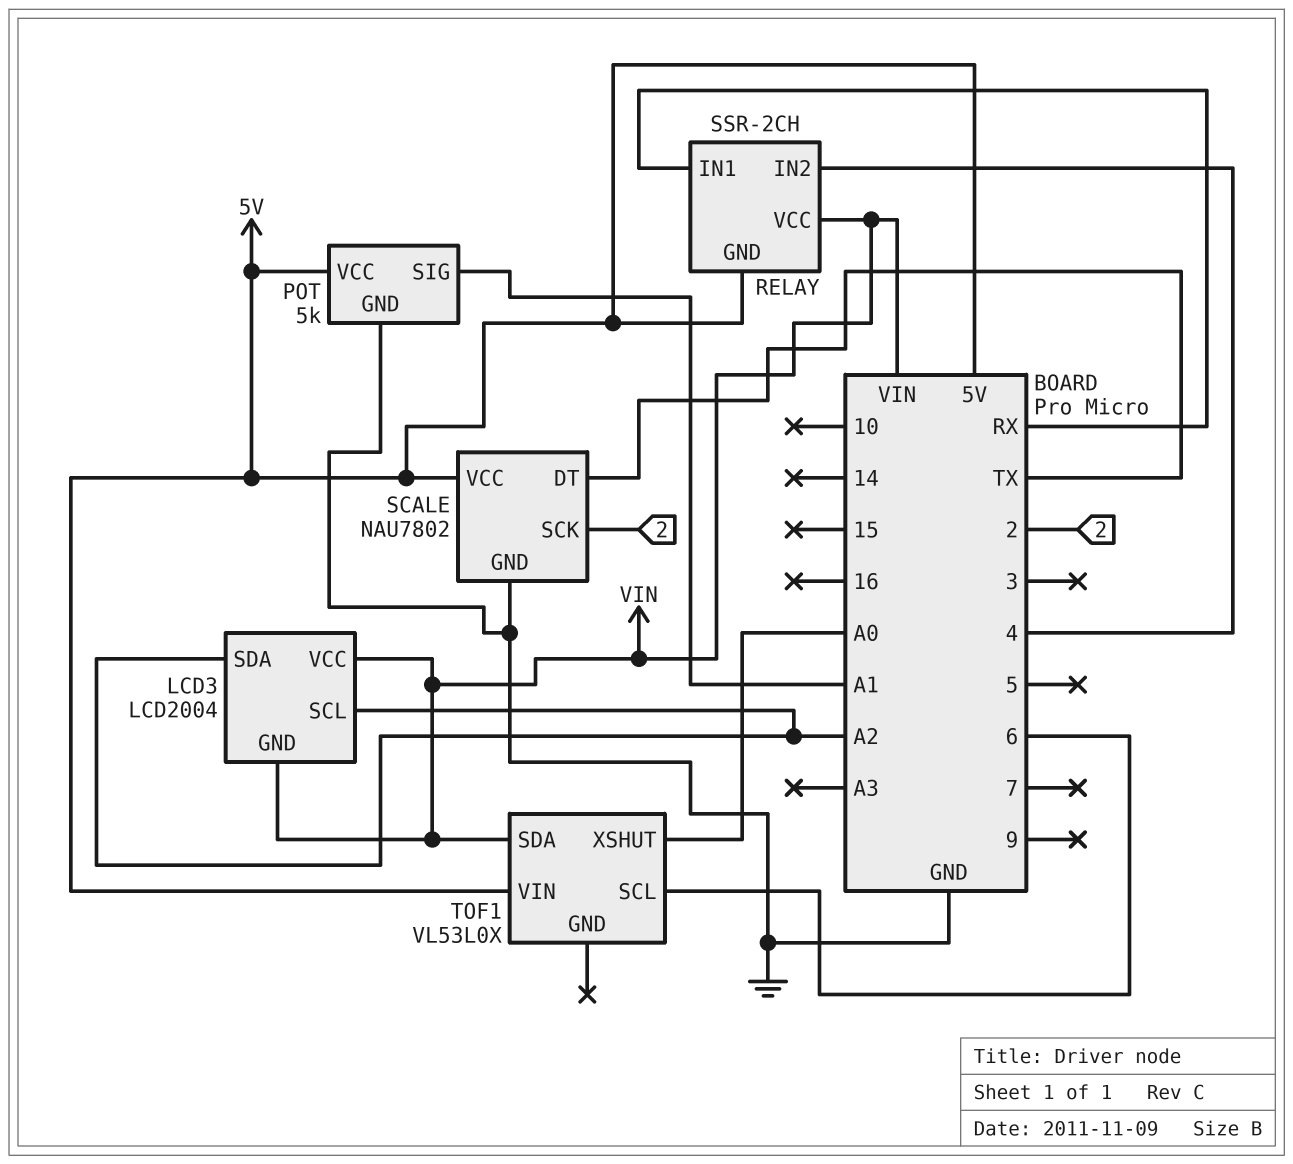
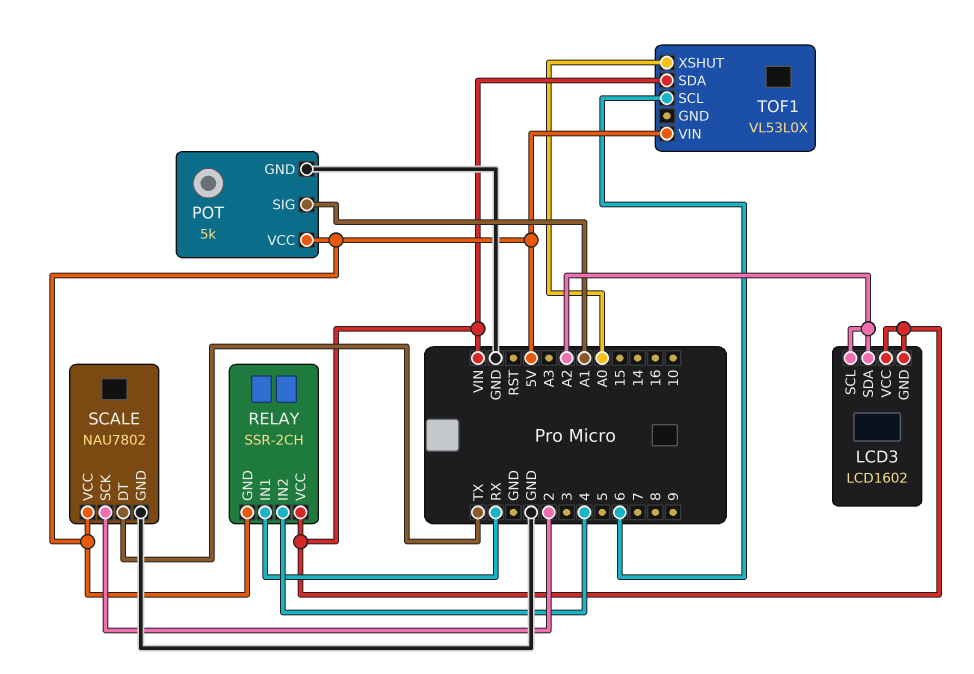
LCD3: LCD2004 -> LCD1602

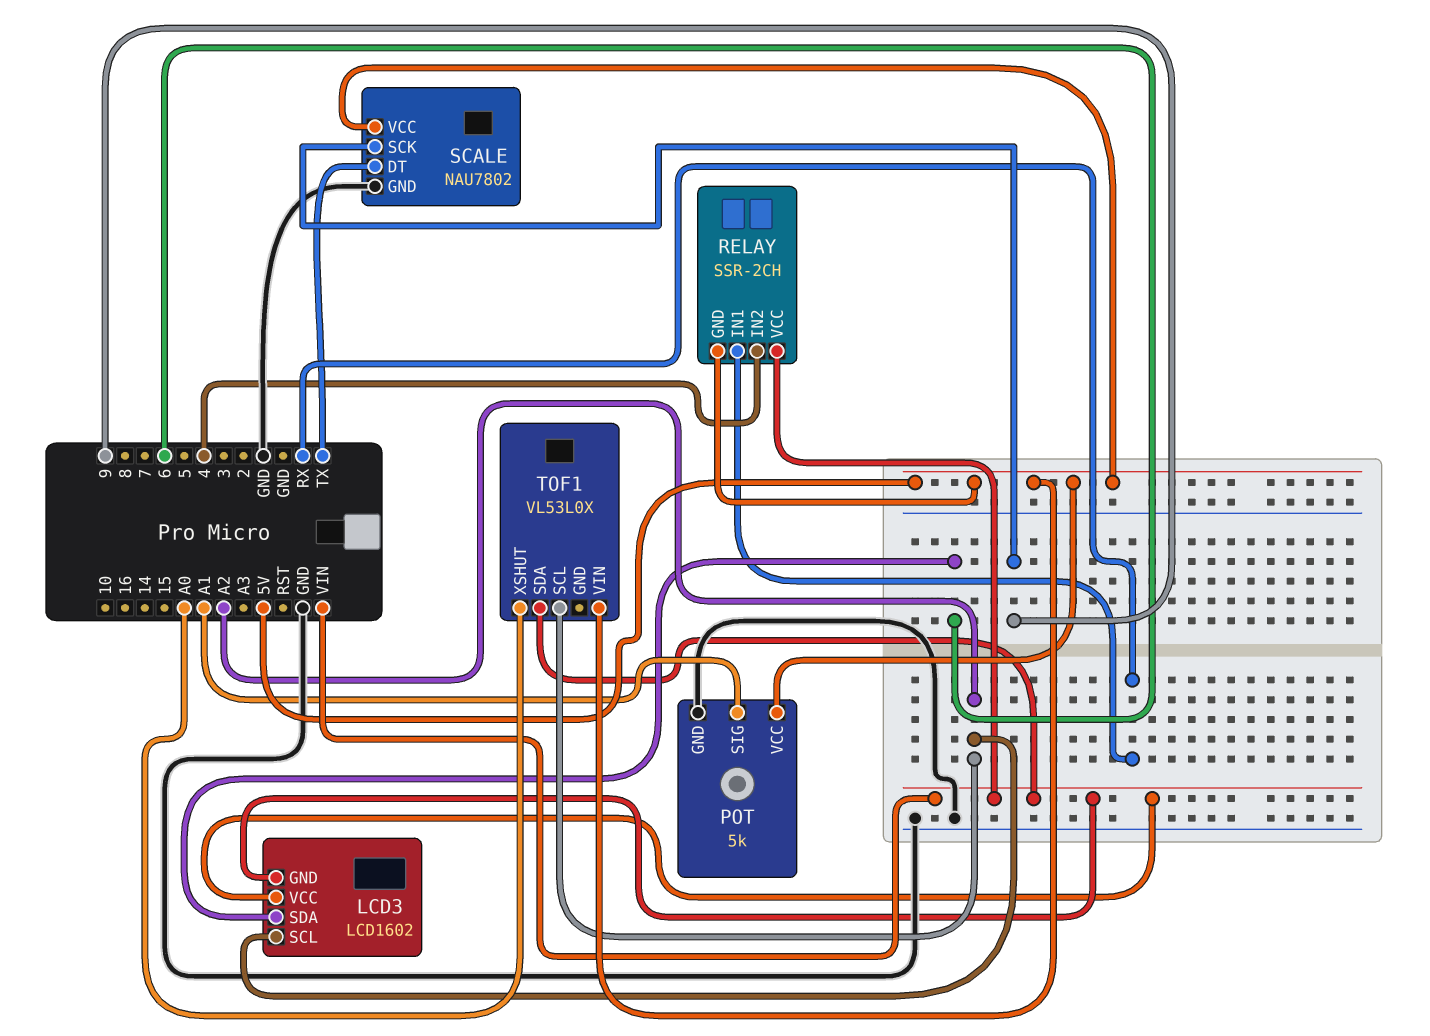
LCD3 pin SDA: A2 -> 6
SCALE pin SCK: 2 -> 9
TOF1 pin SCL: 6 -> A2

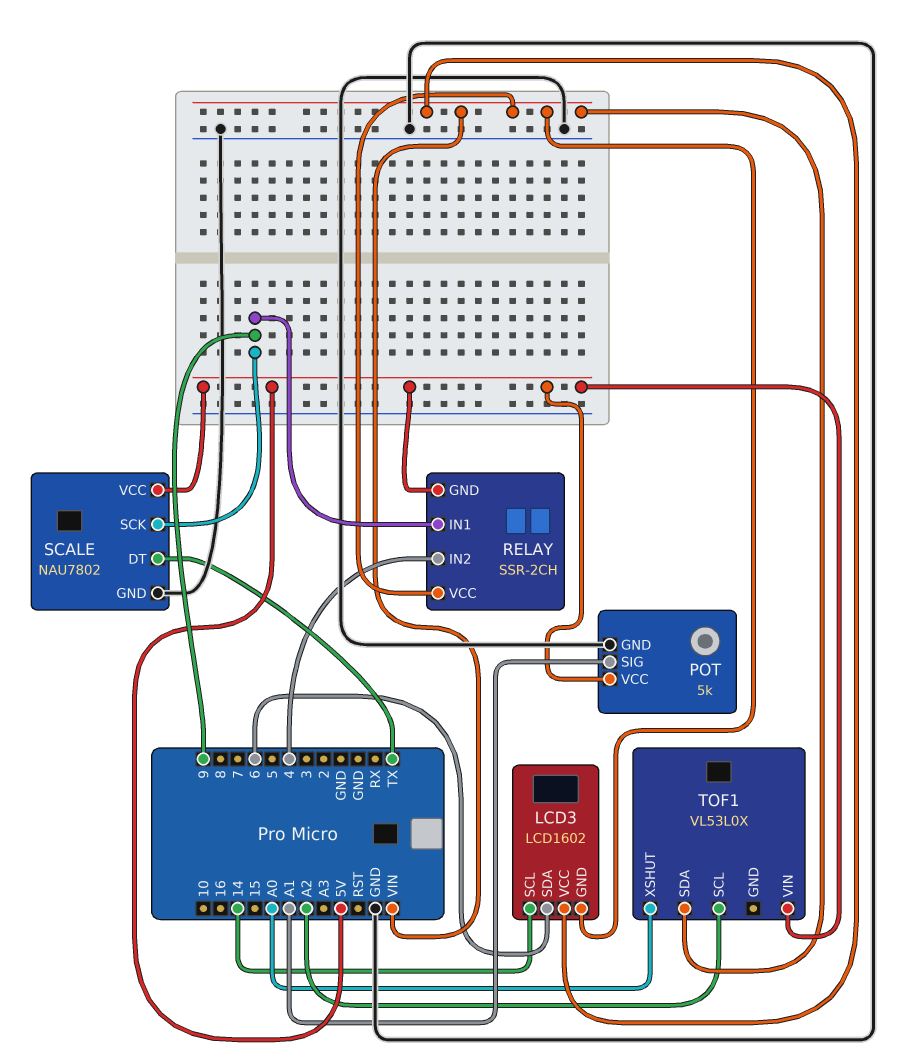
LCD3 pin SCL: A2 -> 14
RELAY pin IN1: RX -> 9

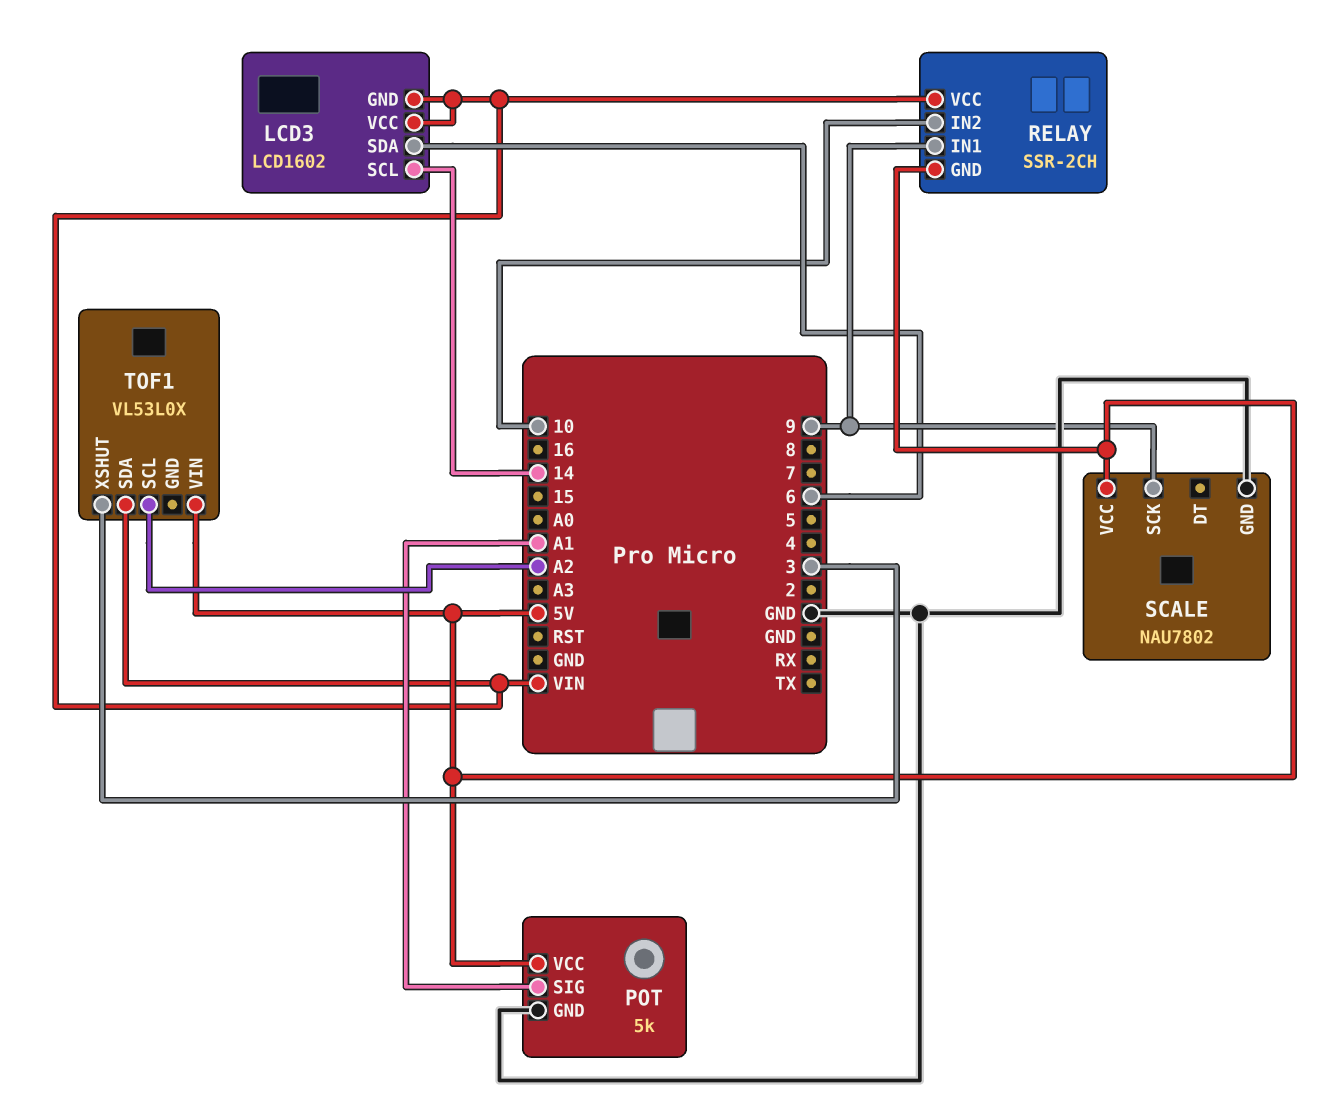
RELAY pin IN2: 4 -> 10
SCALE pin DT: TX -> none
TOF1 pin XSHUT: A0 -> 3

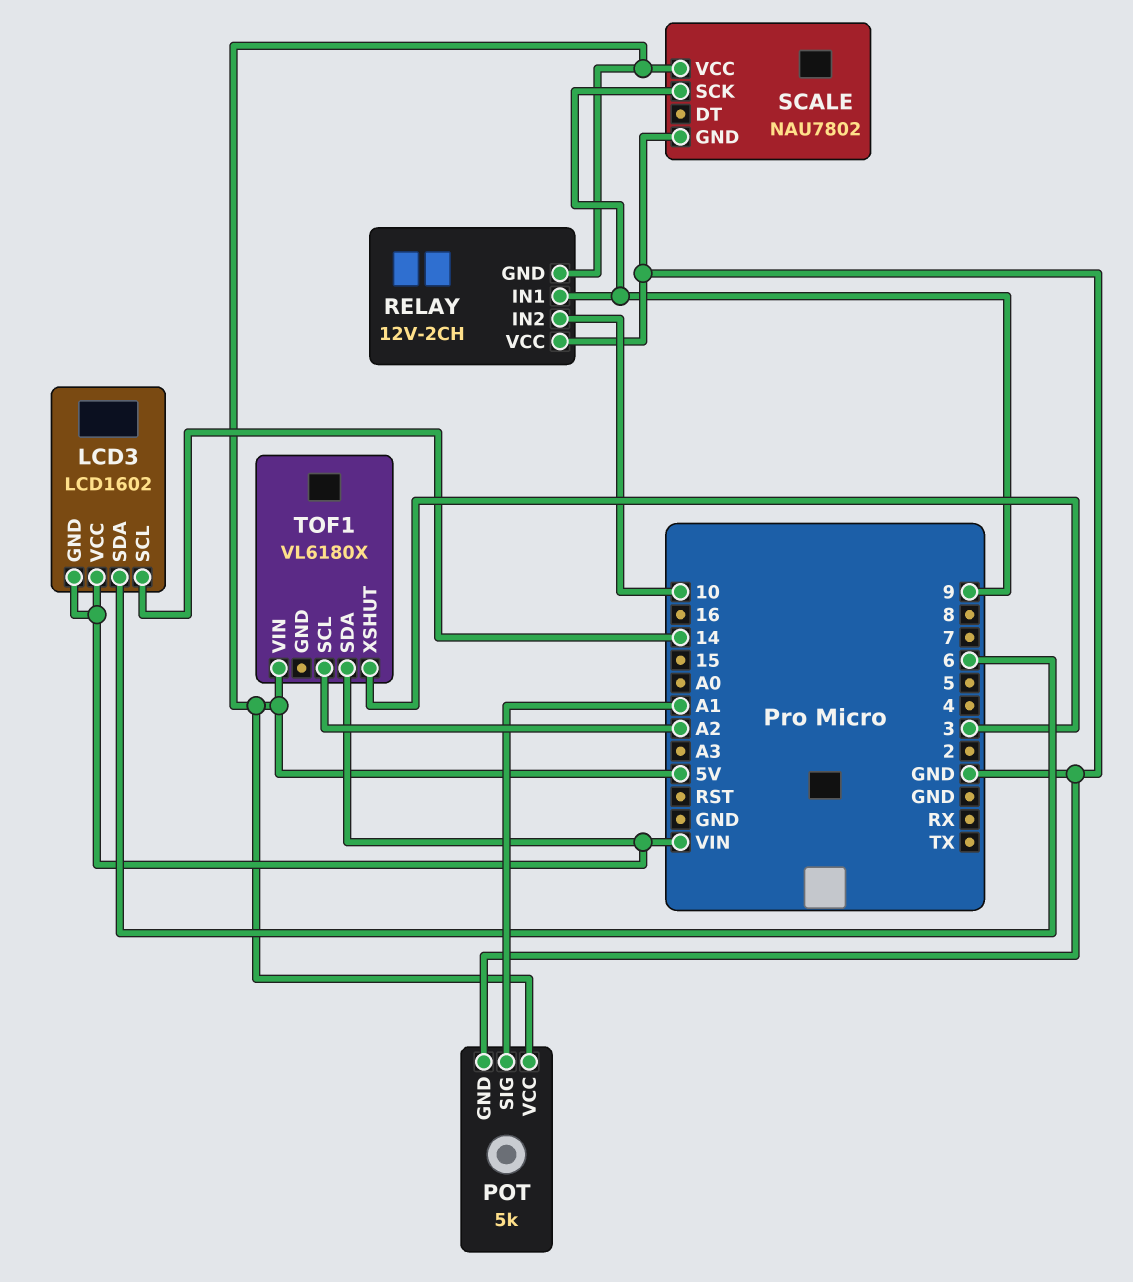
RELAY: SSR-2CH -> 12V-2CH
RELAY pin VCC: VIN -> GND
TOF1: VL53L0X -> VL6180X

